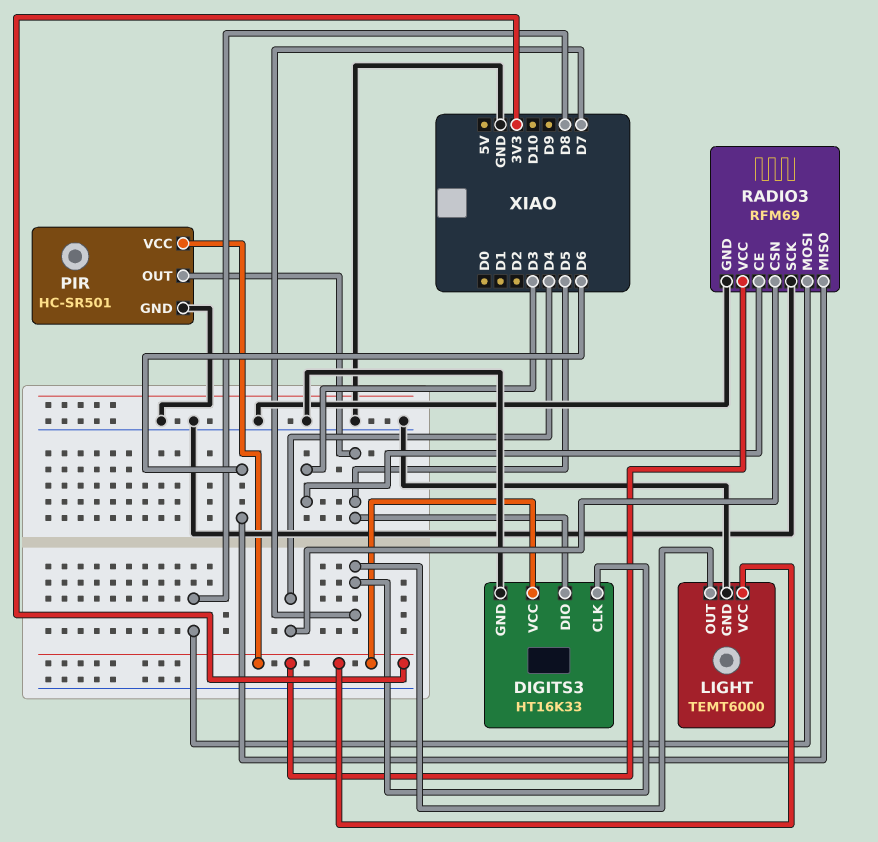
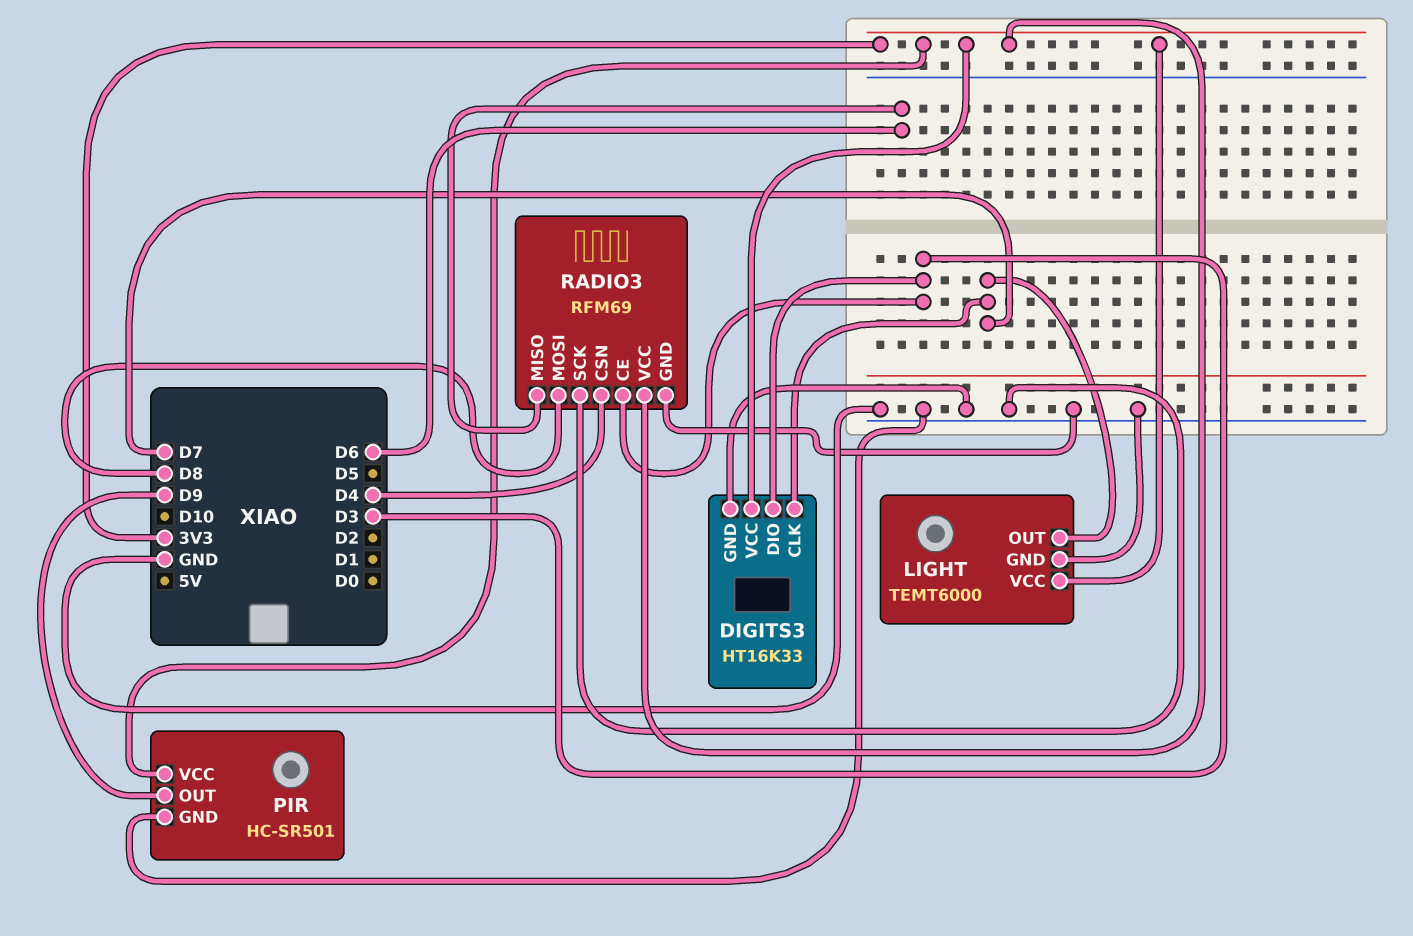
DIGITS3 pin DIO: D5 -> D3
PIR pin OUT: D5 -> D9

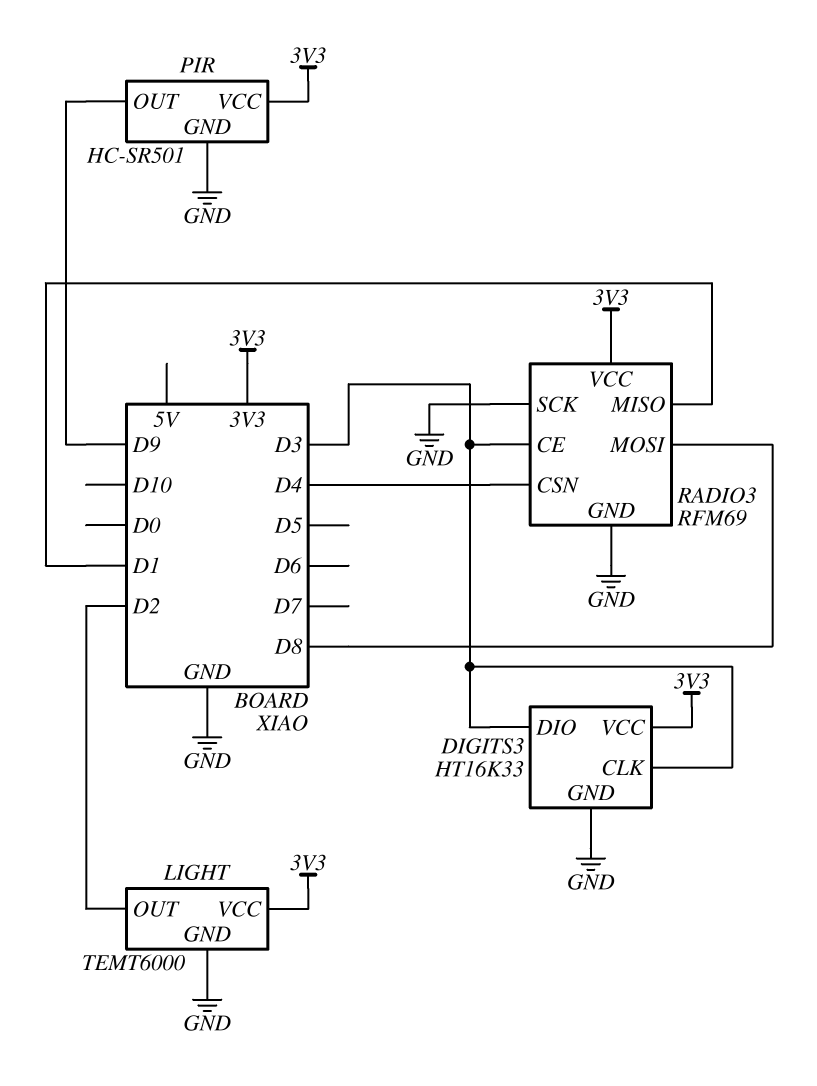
DIGITS3 pin CLK: D7 -> D3
LIGHT pin OUT: D7 -> D2
RADIO3 pin MISO: D6 -> D1

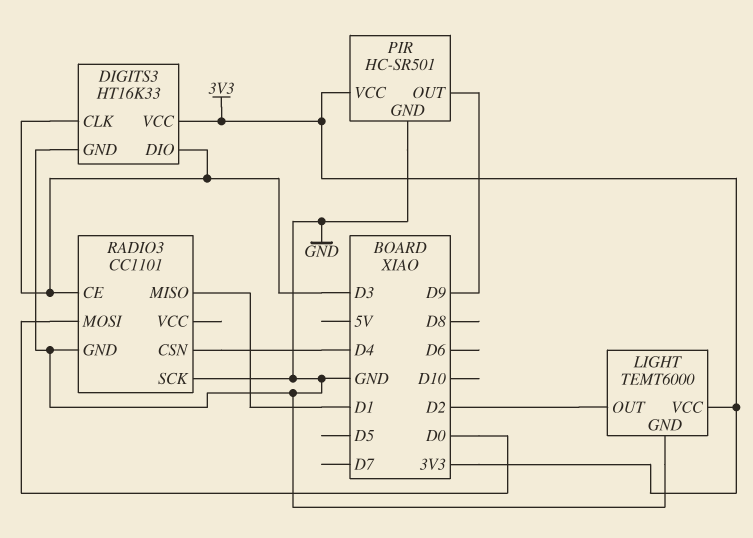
RADIO3: RFM69 -> CC1101
RADIO3 pin MOSI: D8 -> D0
RADIO3 pin VCC: 3V3 -> none

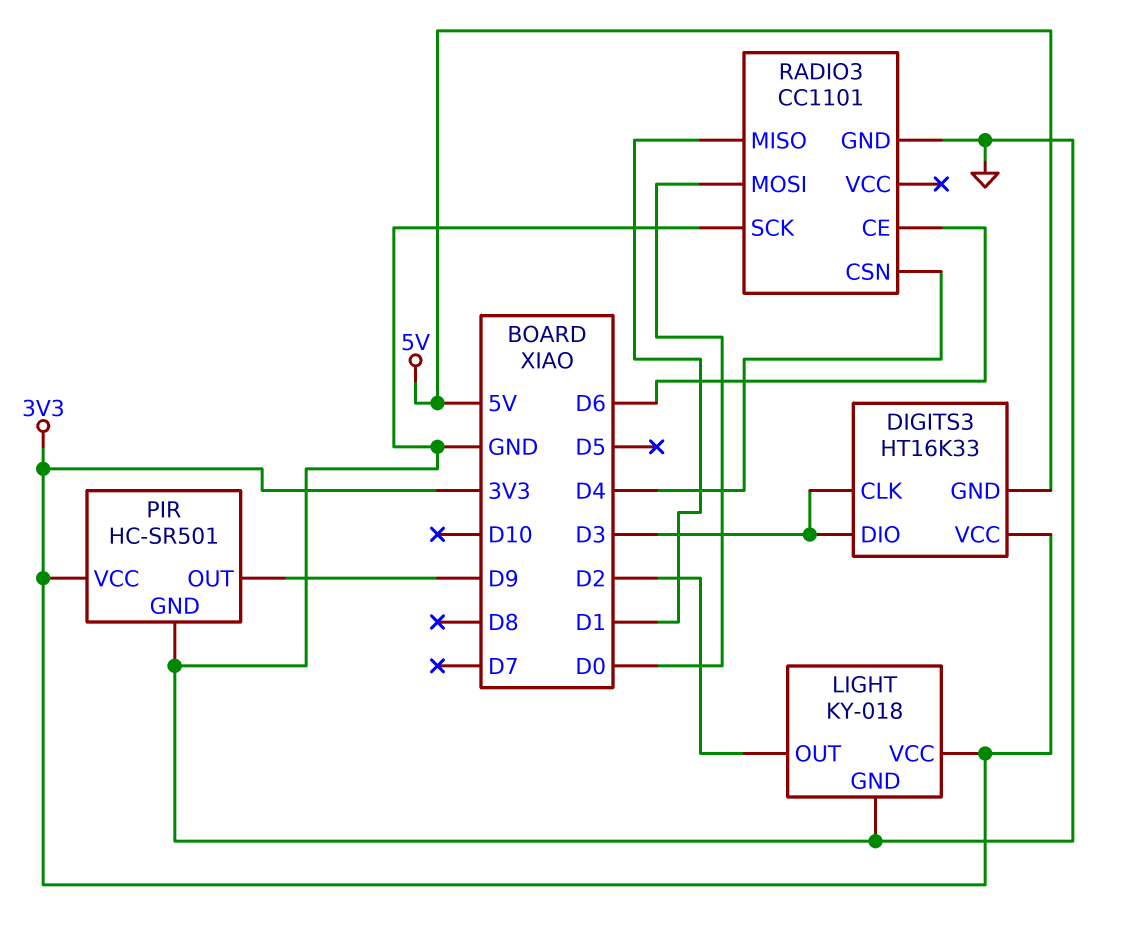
DIGITS3 pin GND: GND -> 5V
LIGHT: TEMT6000 -> KY-018
RADIO3 pin CE: D3 -> D6

